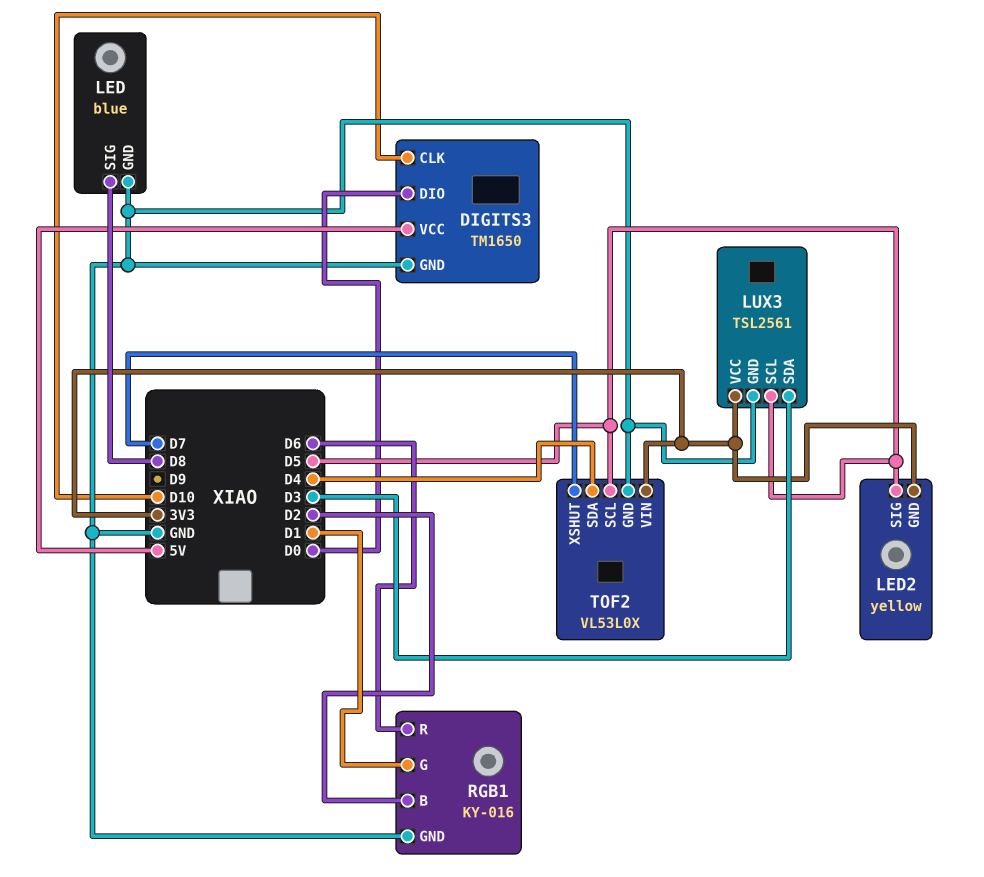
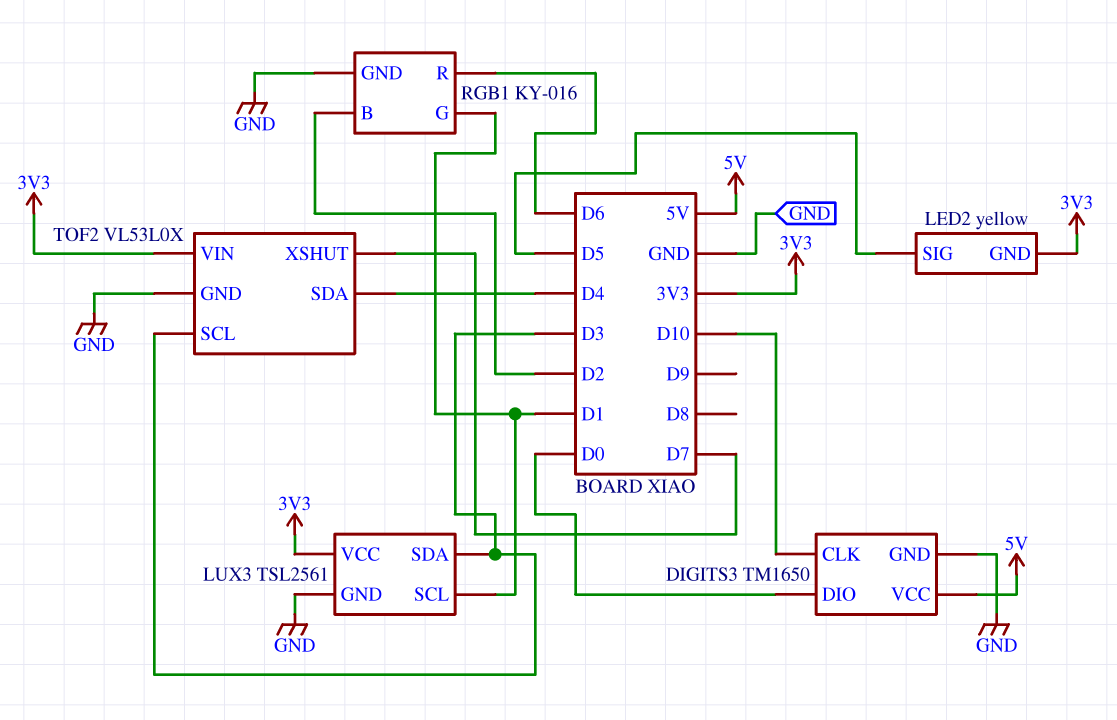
LED: blue -> none
LED pin GND: GND -> none
LED pin SIG: D8 -> none
LUX3 pin SCL: D5 -> D1
TOF2 pin SCL: D5 -> D3

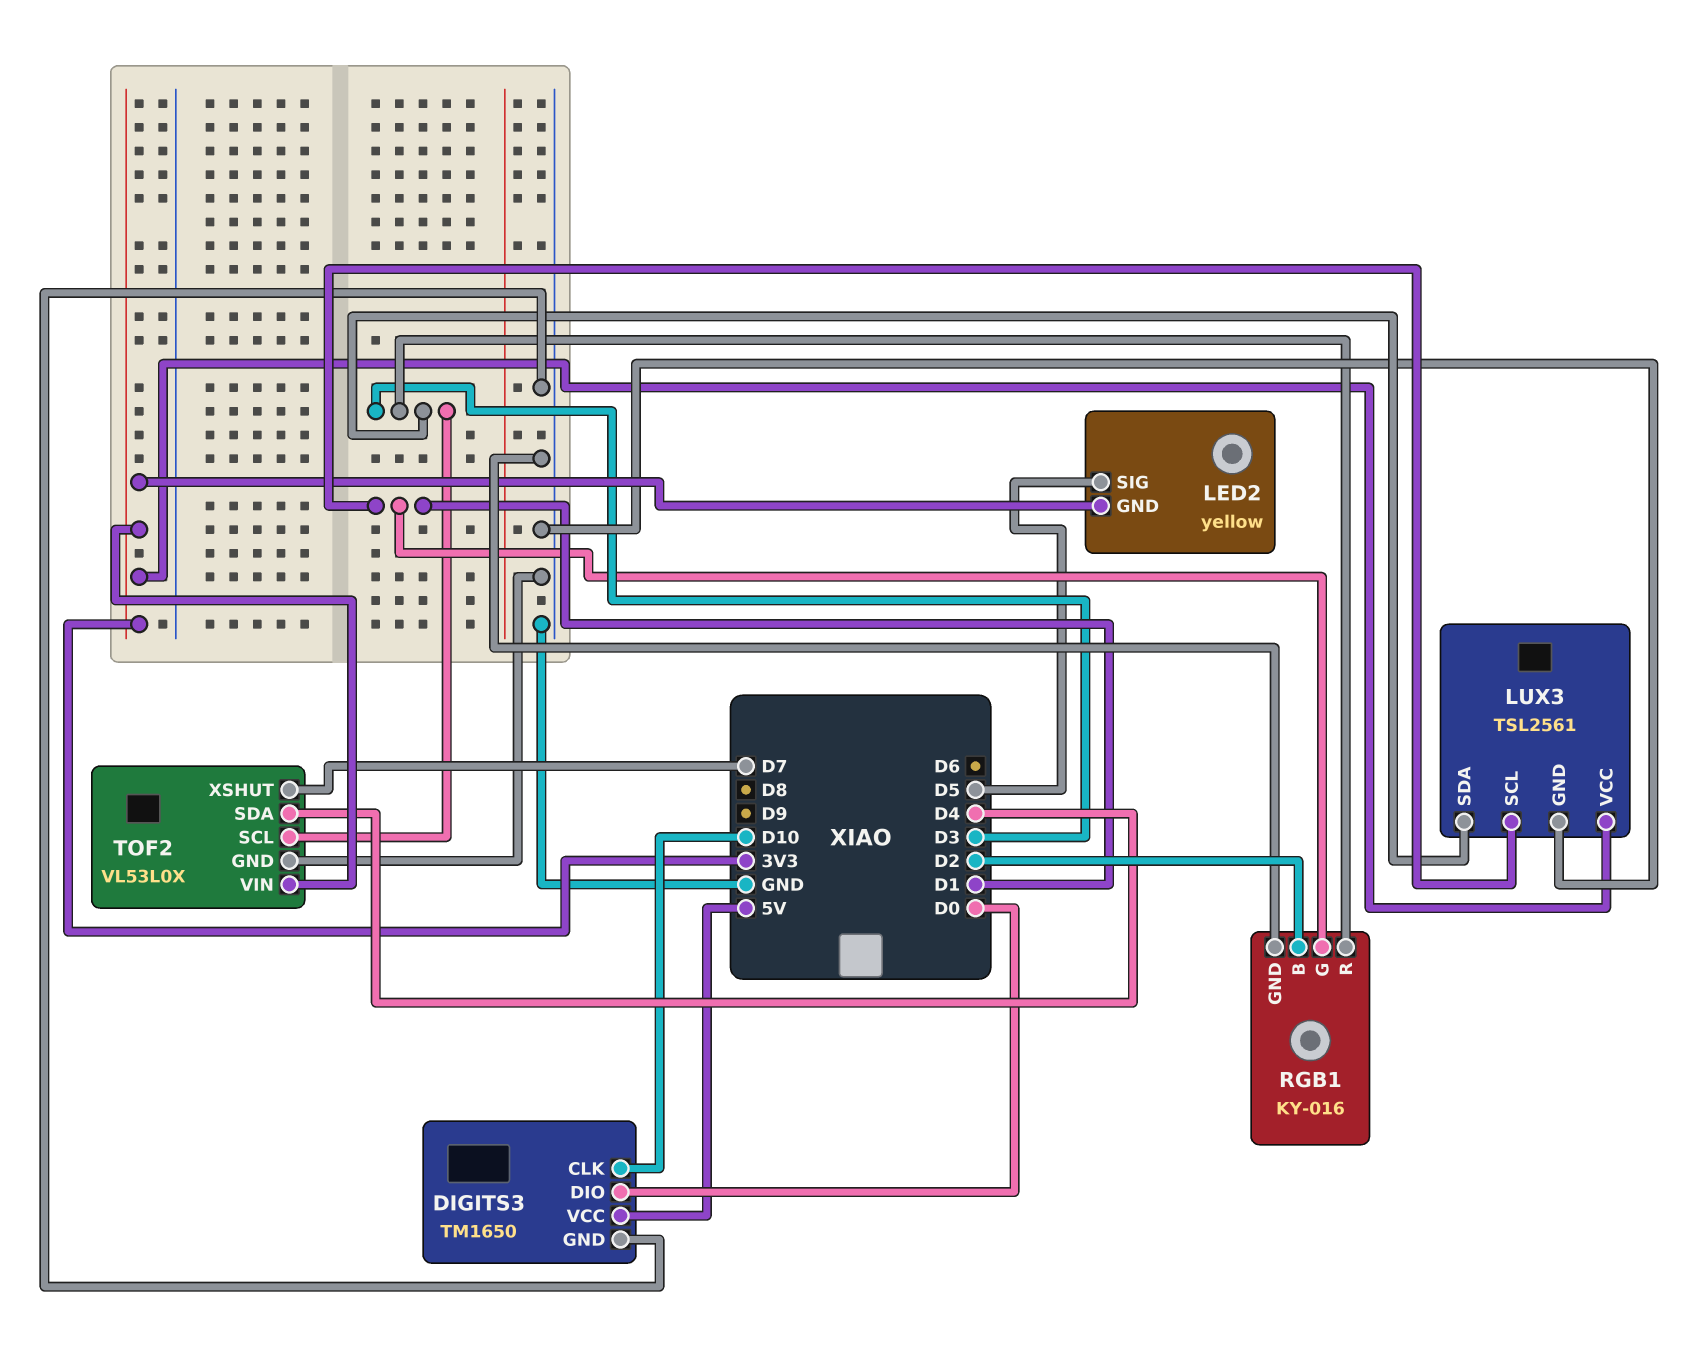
RGB1 pin R: D6 -> D3

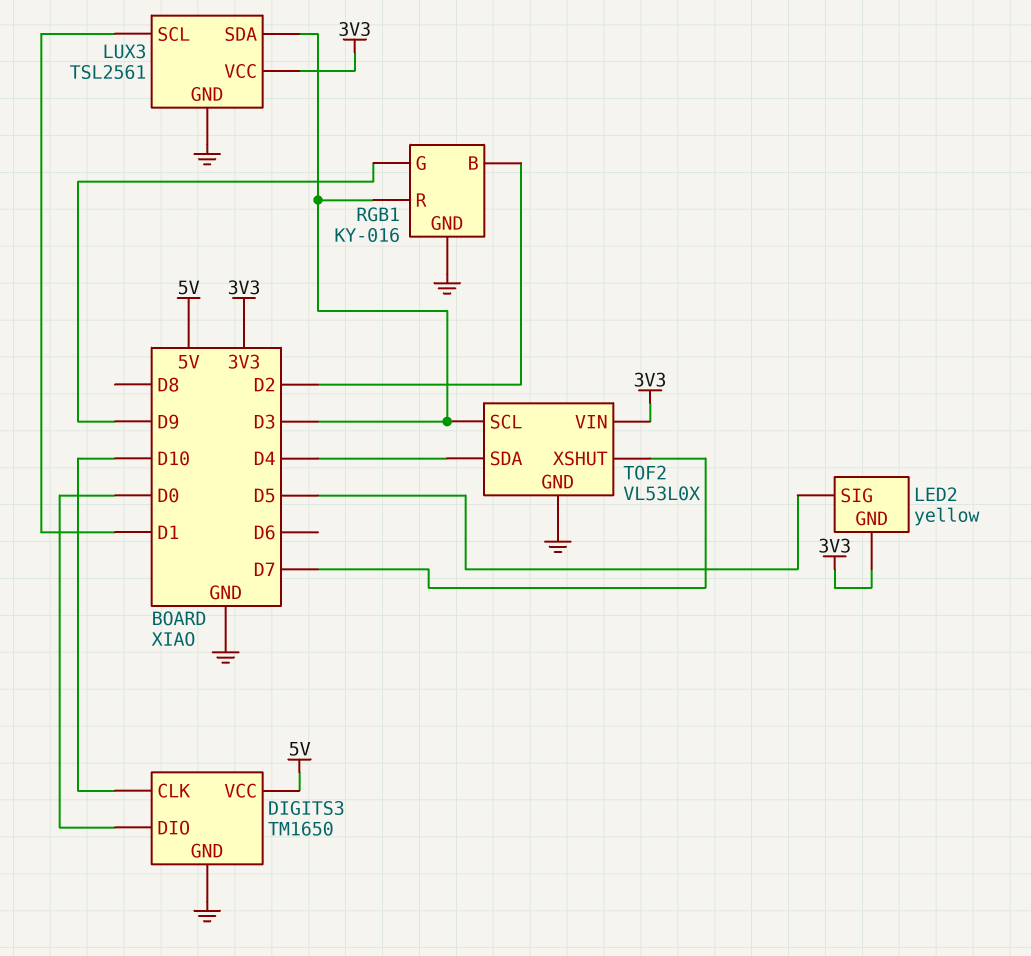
RGB1 pin G: D1 -> D9

